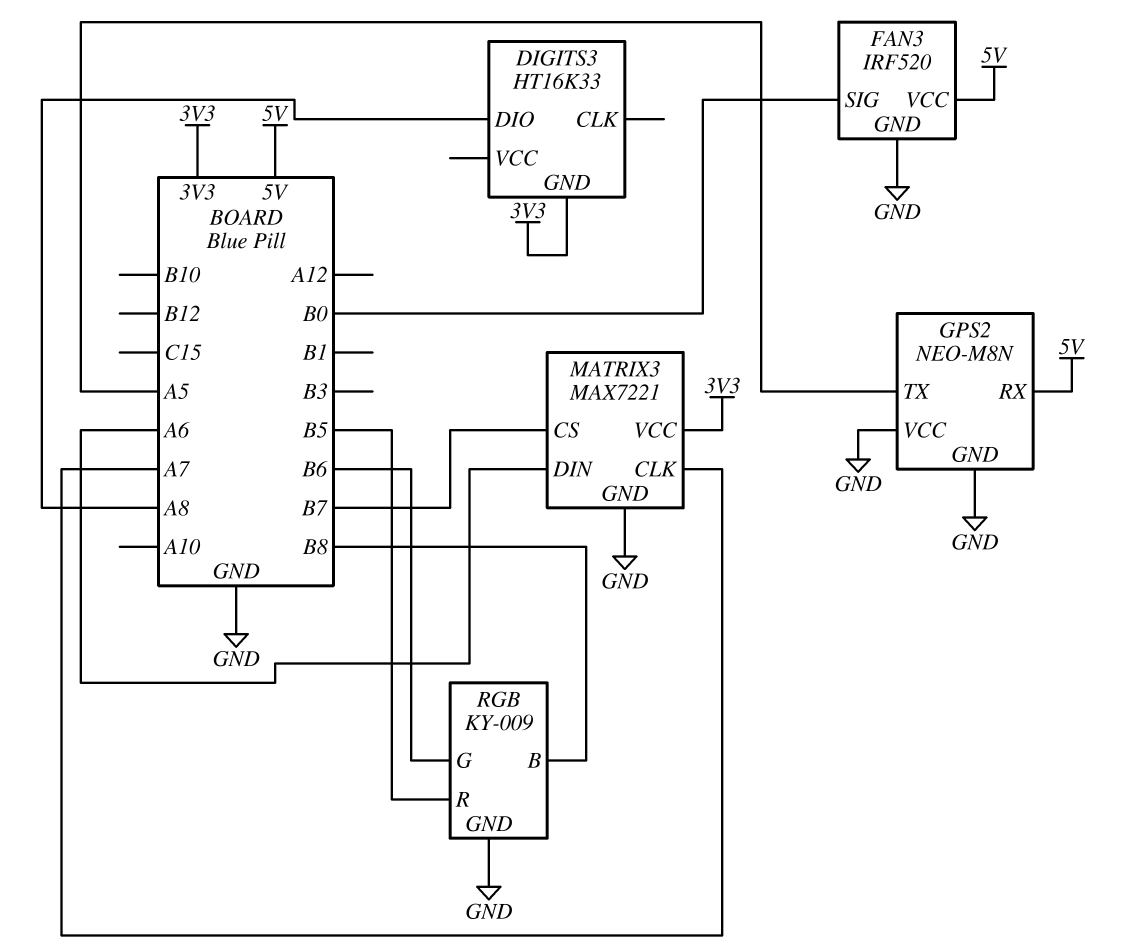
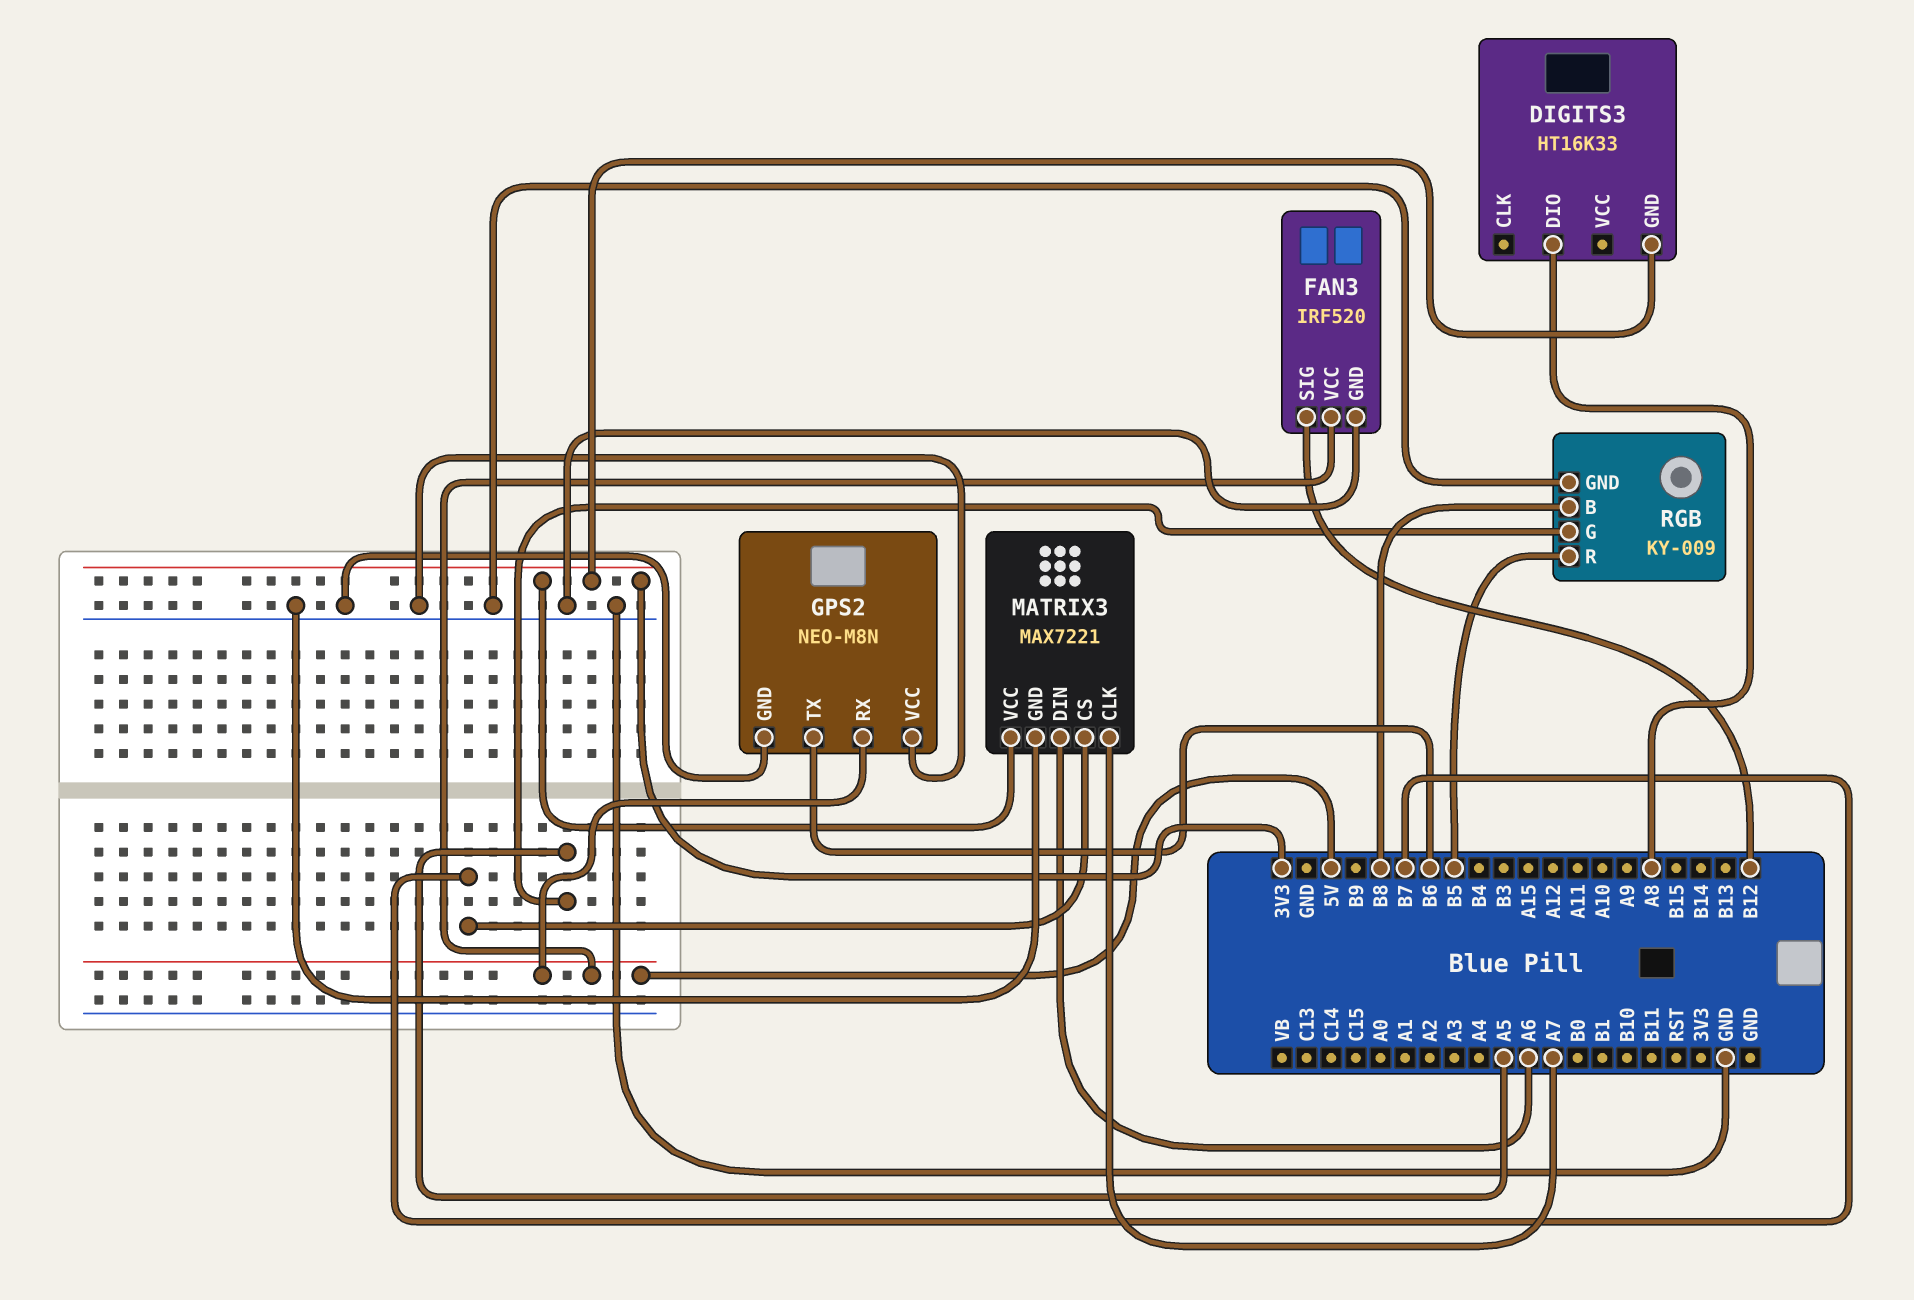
FAN3 pin SIG: B0 -> B12
GPS2 pin TX: A5 -> B6
RGB pin G: B6 -> A5

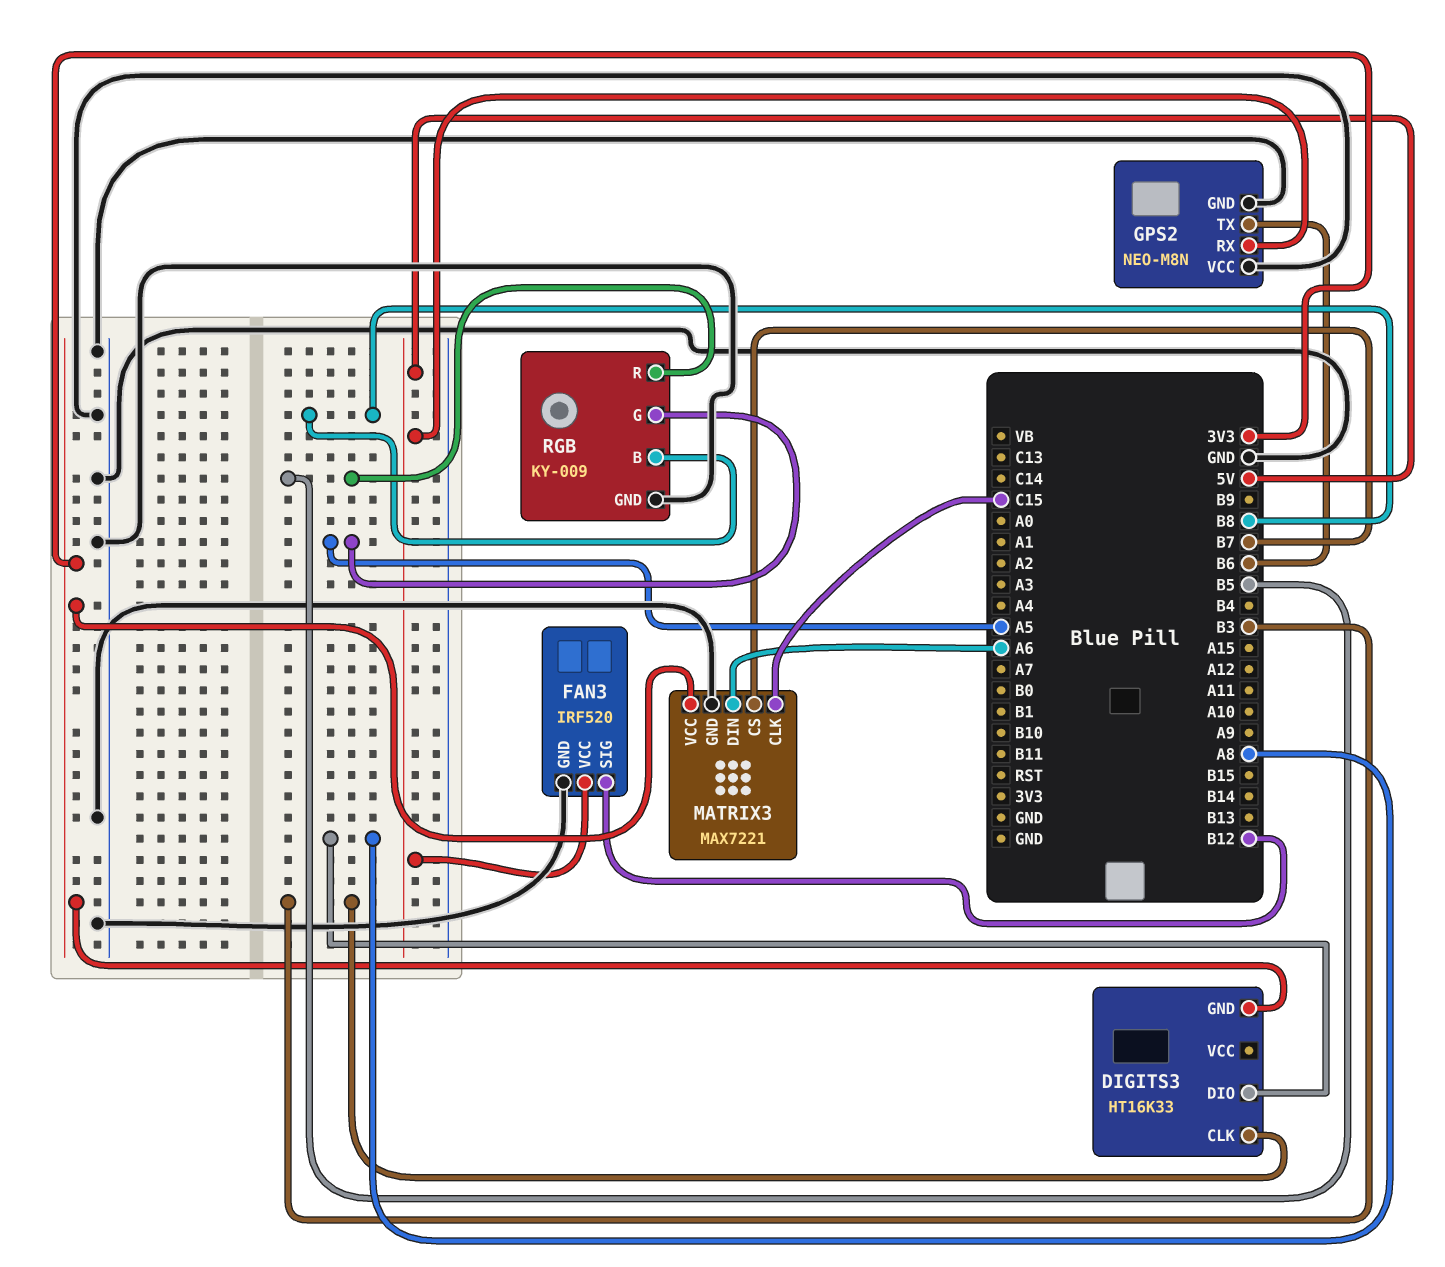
DIGITS3 pin CLK: none -> B3
MATRIX3 pin CLK: A7 -> C15

